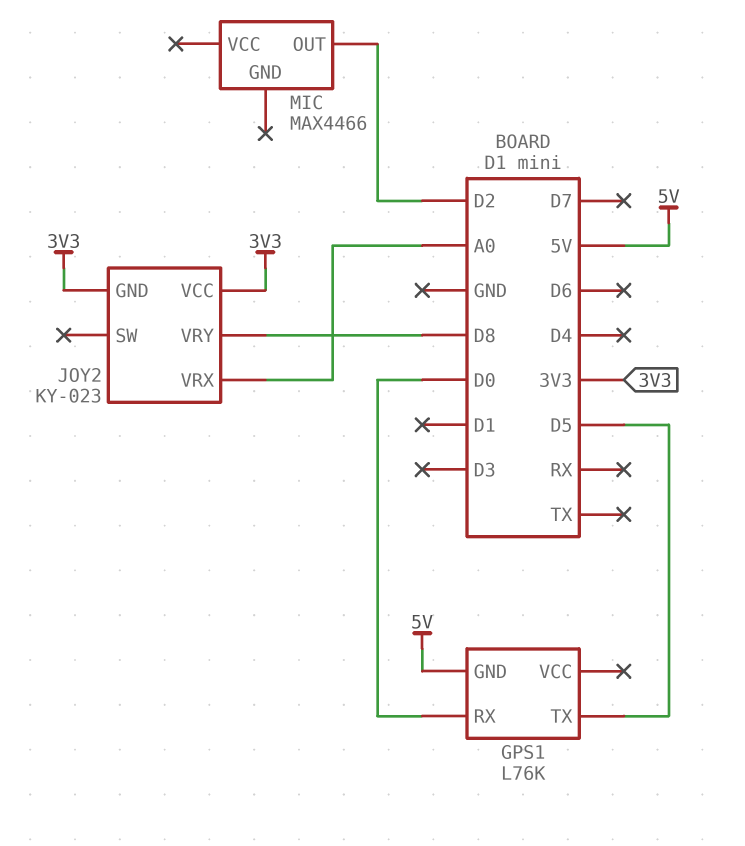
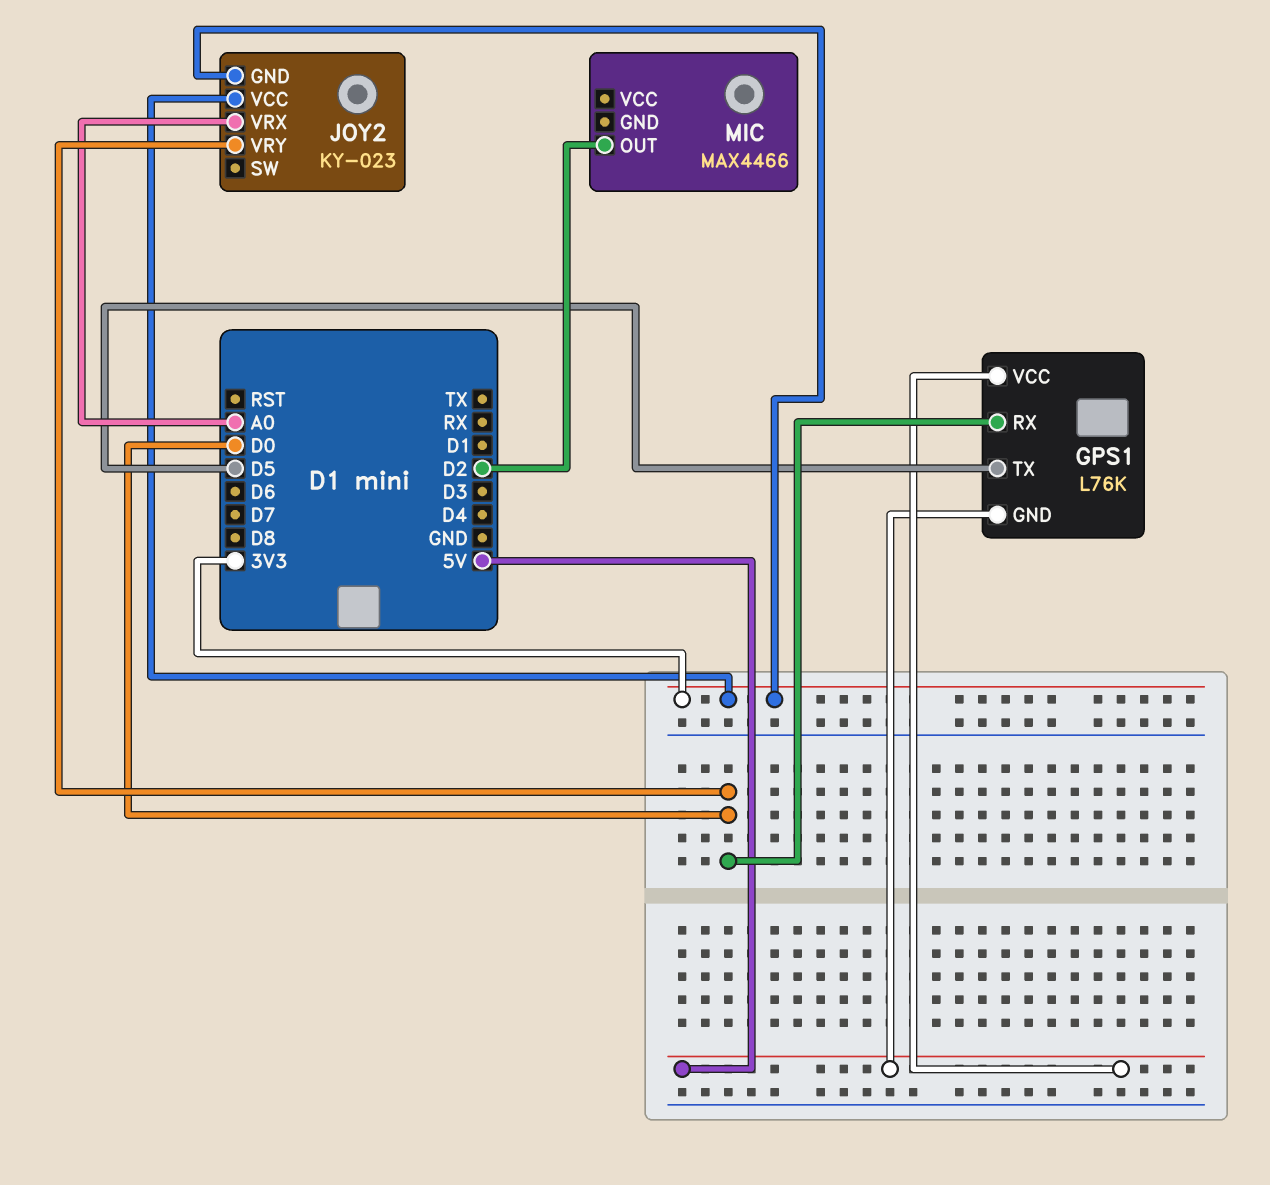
GPS1 pin VCC: none -> 5V
JOY2 pin VRY: D8 -> D0

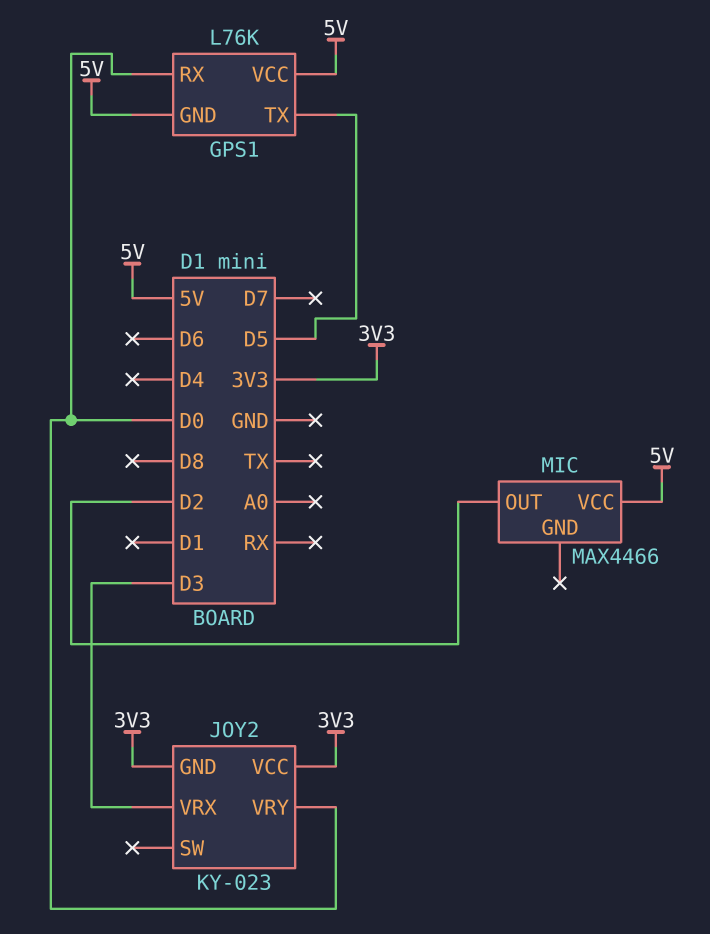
JOY2 pin VRX: A0 -> D3
MIC pin VCC: none -> 5V

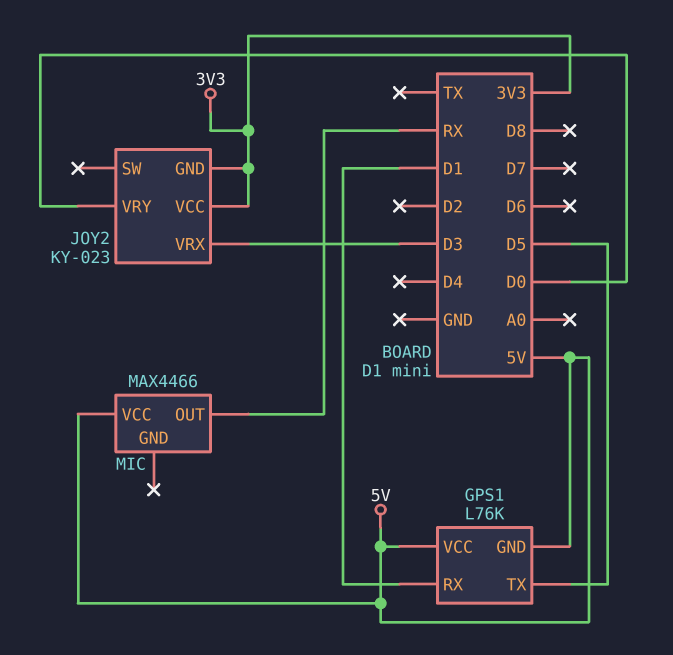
GPS1 pin RX: D0 -> D1
MIC pin OUT: D2 -> RX

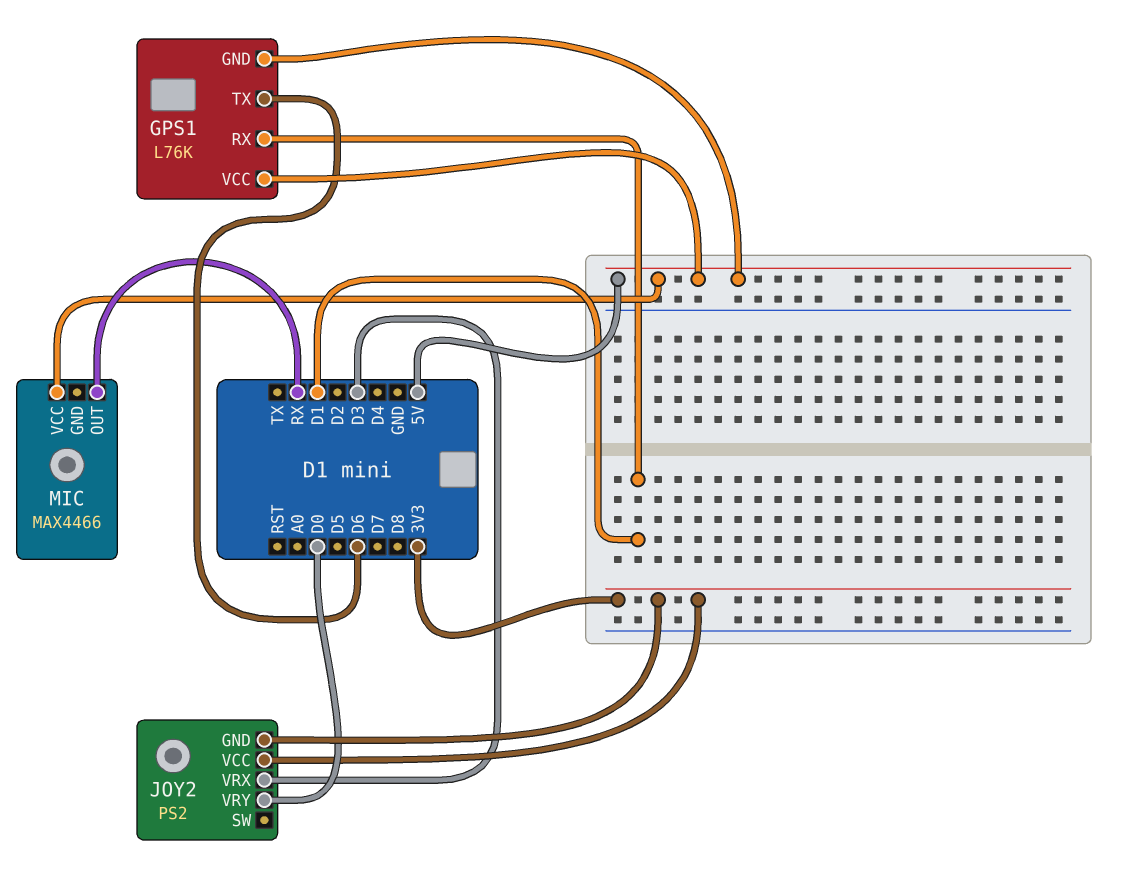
GPS1 pin TX: D5 -> D6
JOY2: KY-023 -> PS2

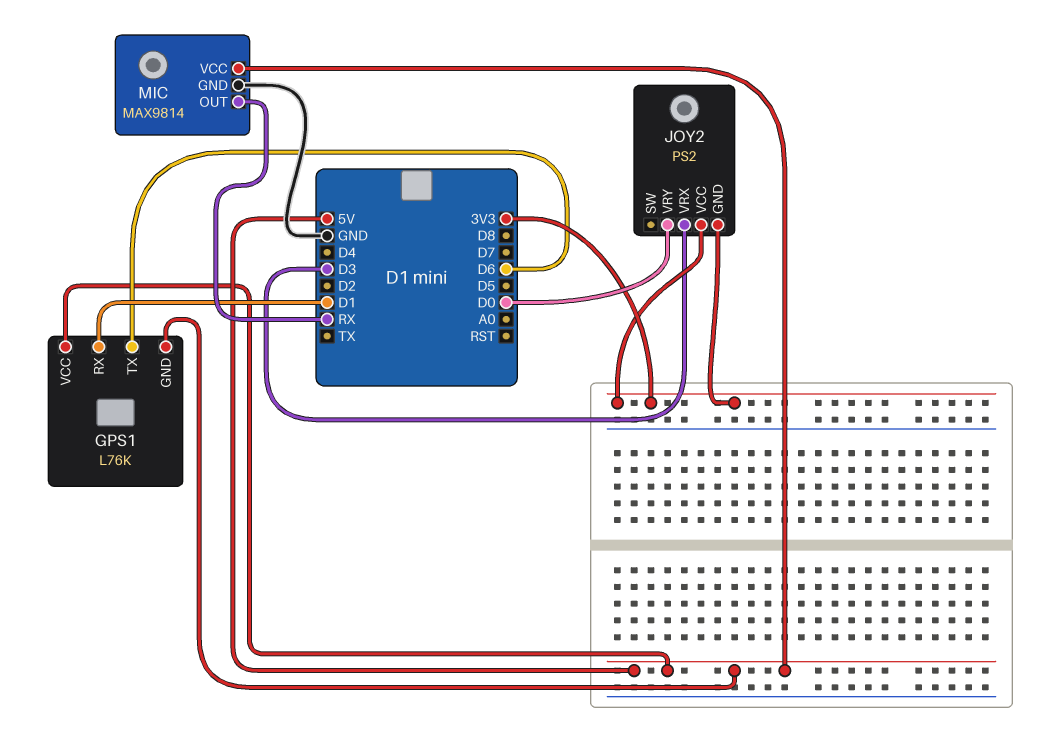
MIC: MAX4466 -> MAX9814
MIC pin GND: none -> GND

